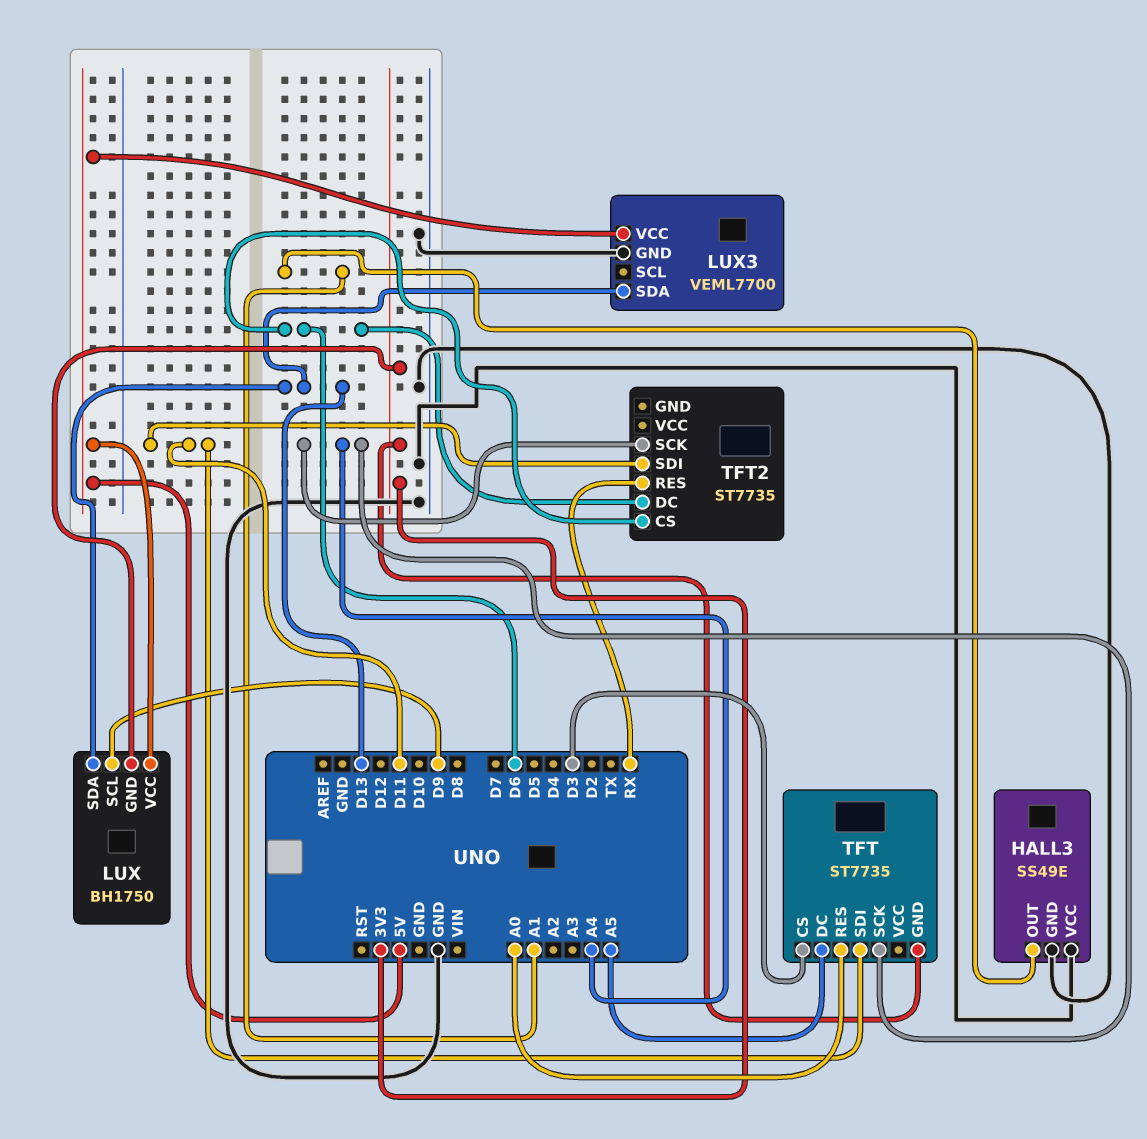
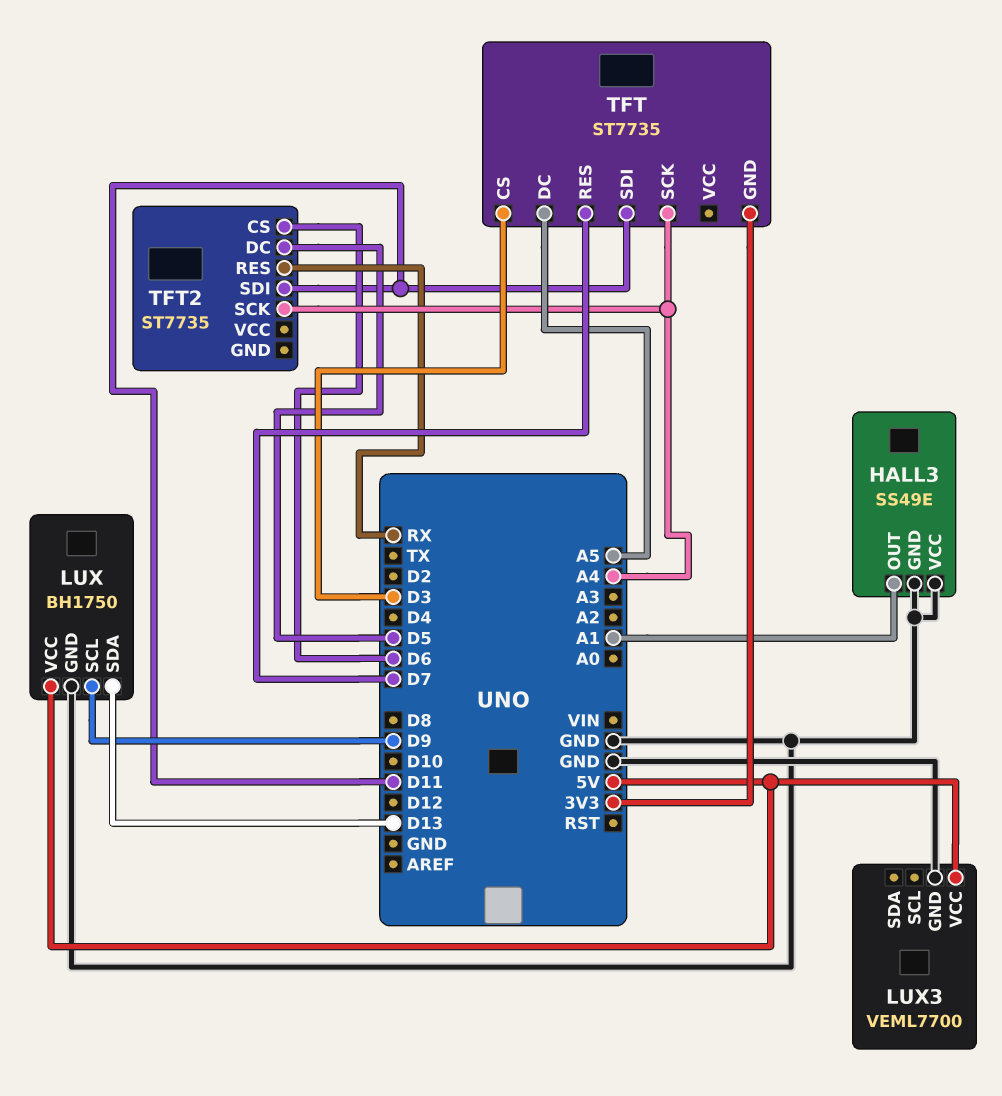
LUX pin GND: 3V3 -> GND
LUX3 pin SDA: D13 -> none
TFT pin RES: A0 -> D7
TFT2 pin DC: D6 -> D5

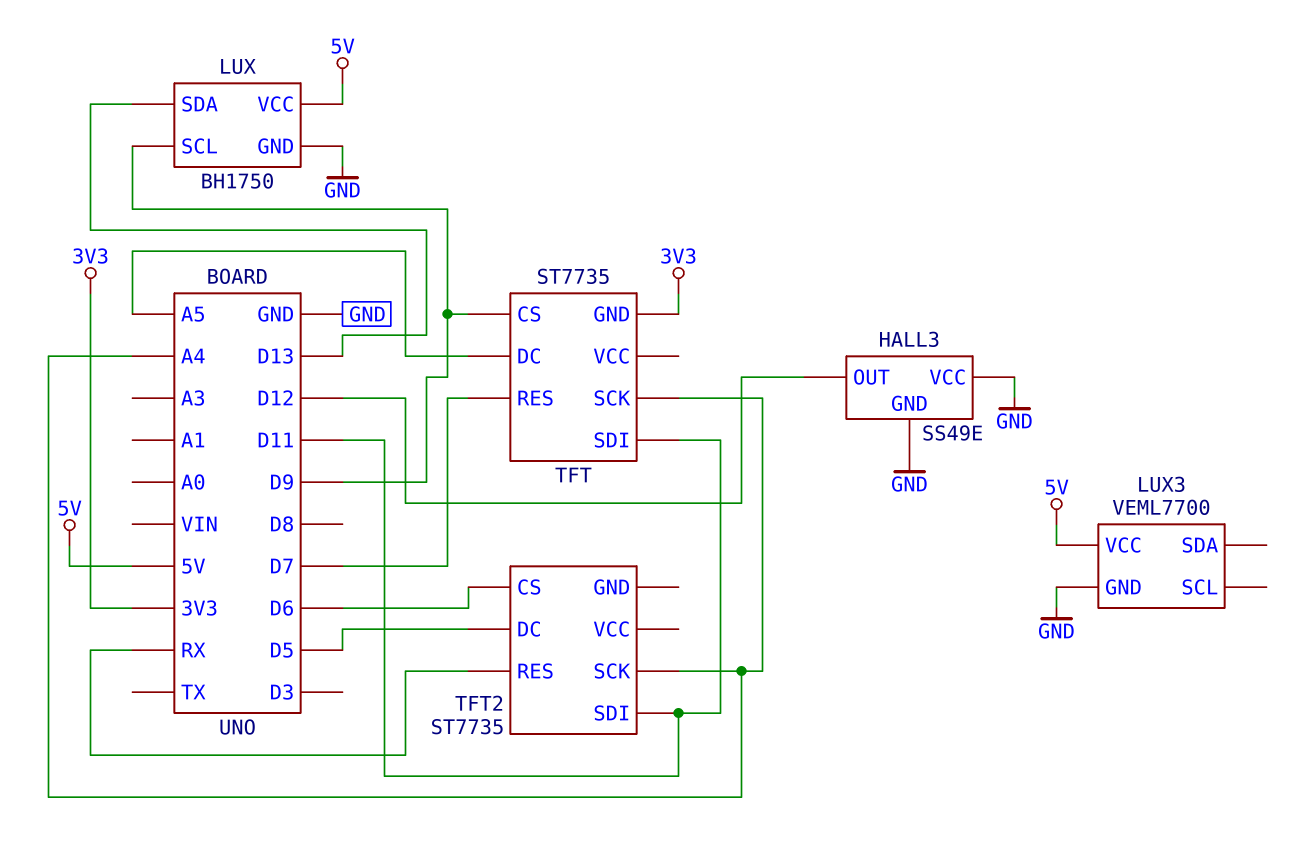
HALL3 pin OUT: A1 -> D12
TFT pin CS: D3 -> D9

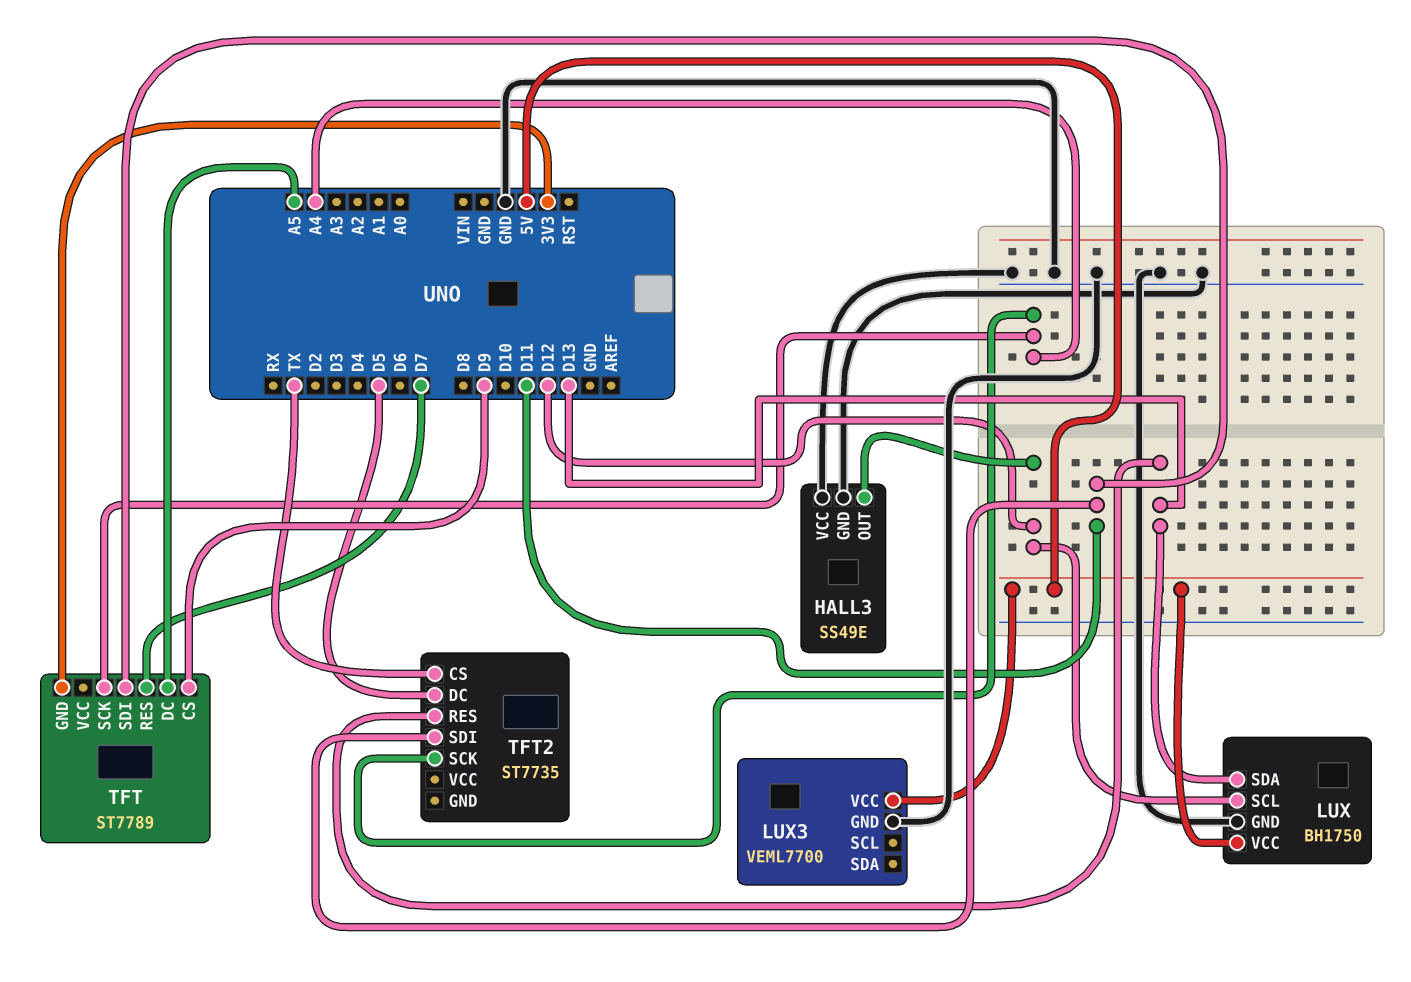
LUX pin SCL: D9 -> D12
TFT: ST7735 -> ST7789
TFT2 pin CS: D6 -> TX
TFT2 pin RES: RX -> D13

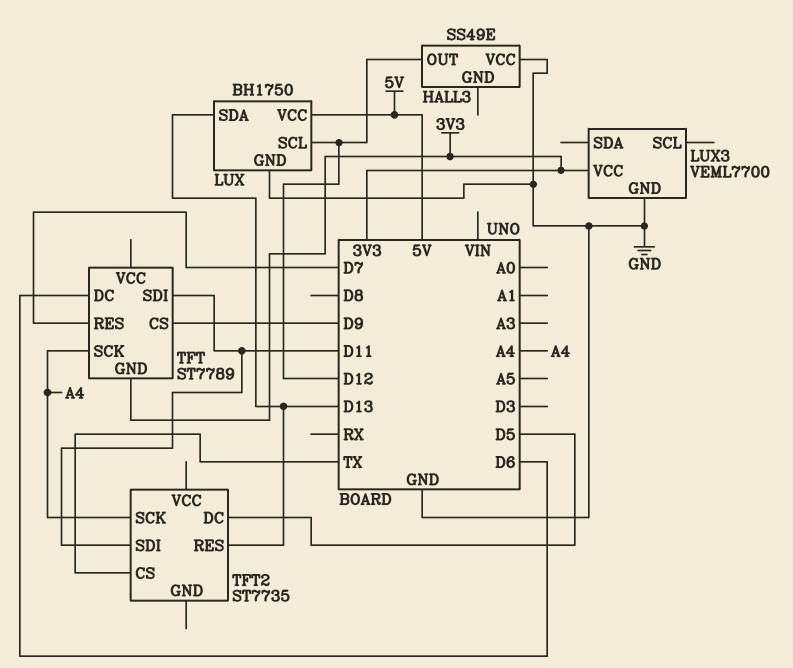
HALL3 pin GND: GND -> none
LUX3 pin VCC: 5V -> 3V3
TFT pin DC: A5 -> D6

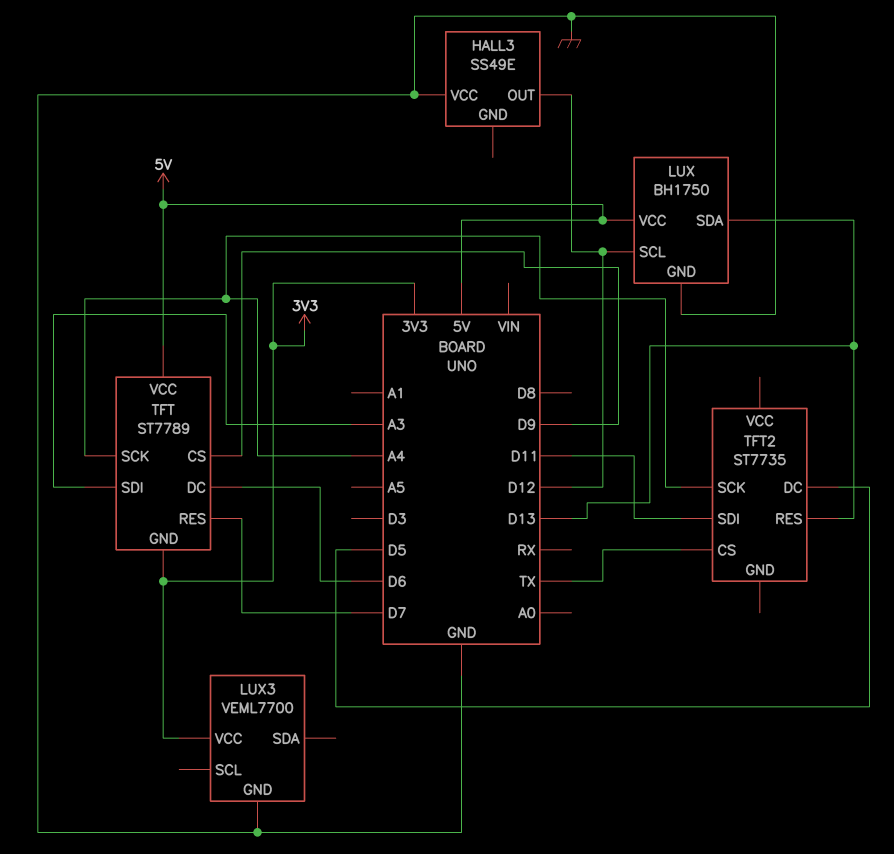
TFT pin SDI: D11 -> A3
TFT pin VCC: none -> 5V

